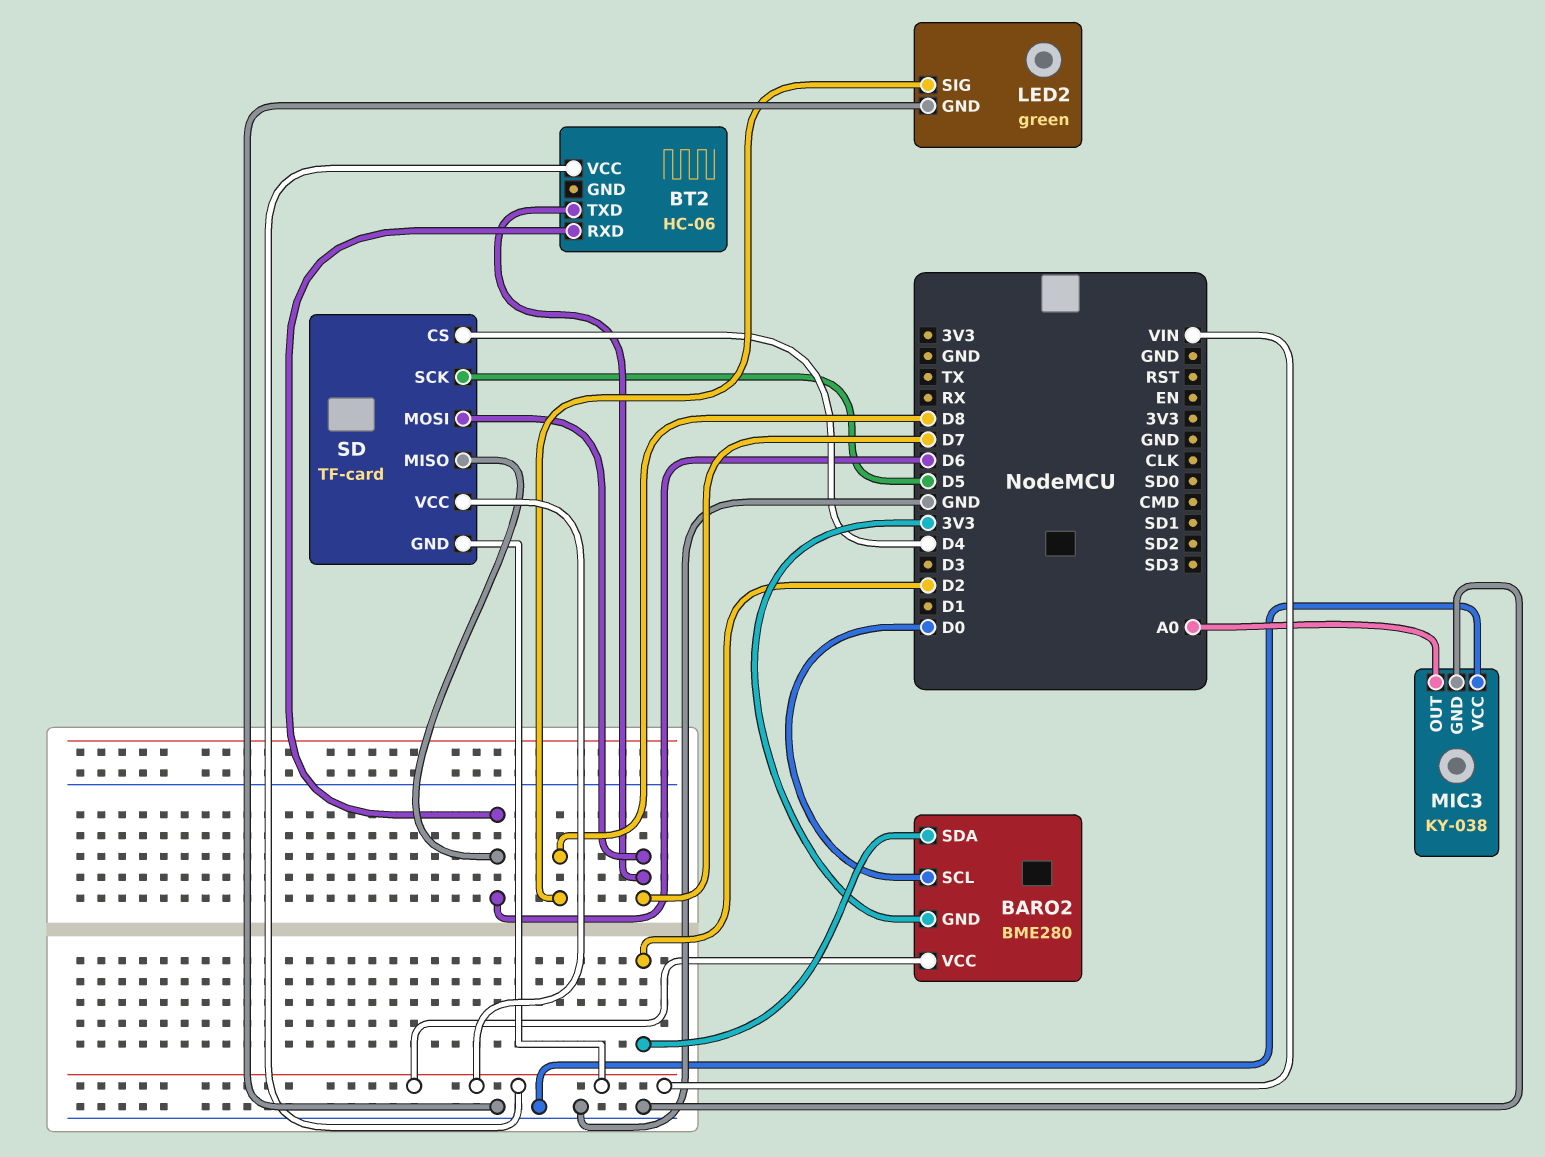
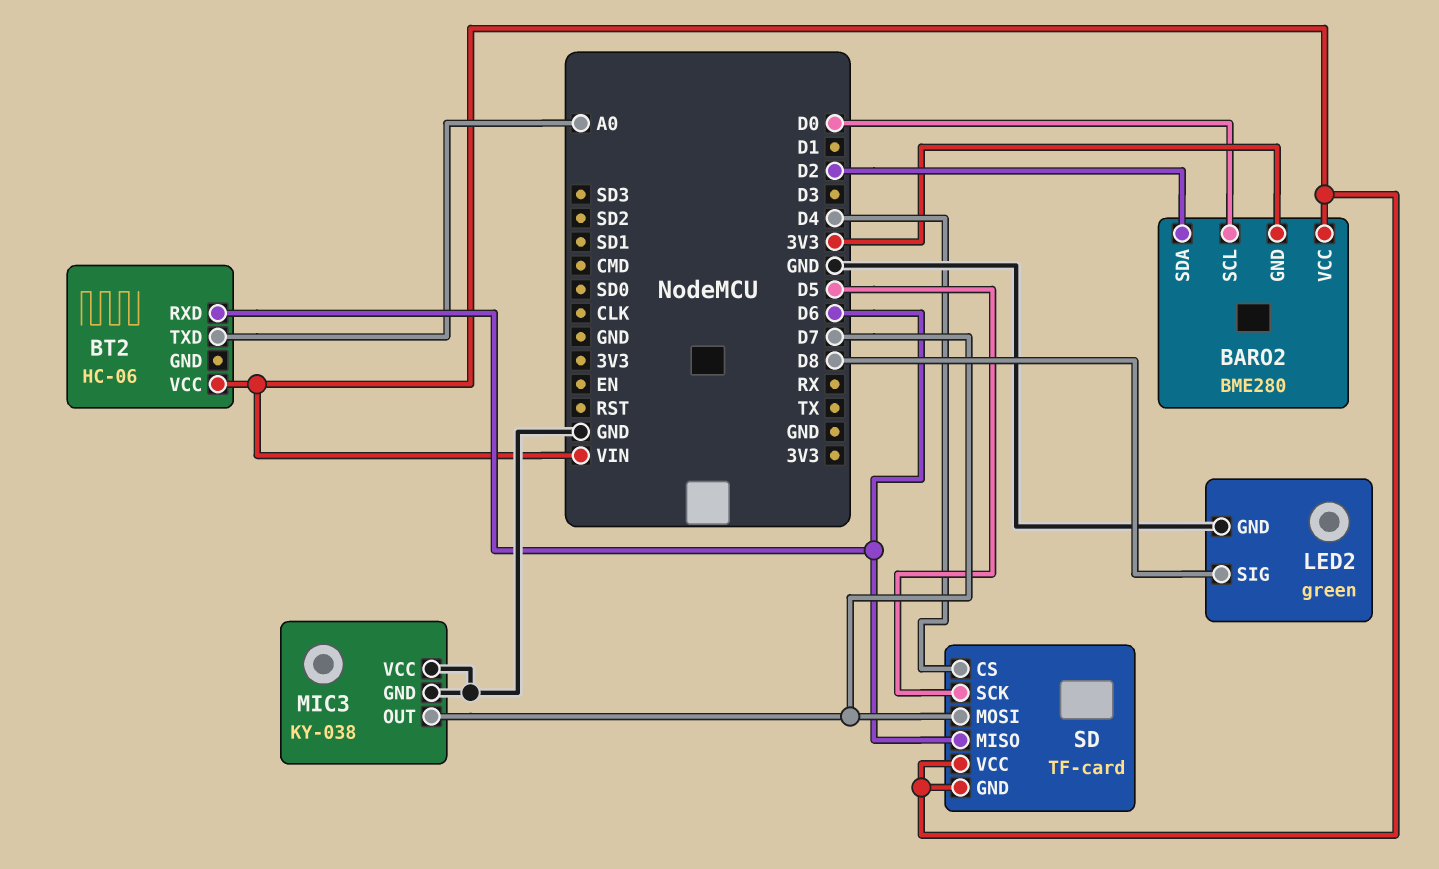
BT2 pin TXD: D7 -> A0
MIC3 pin OUT: A0 -> D7

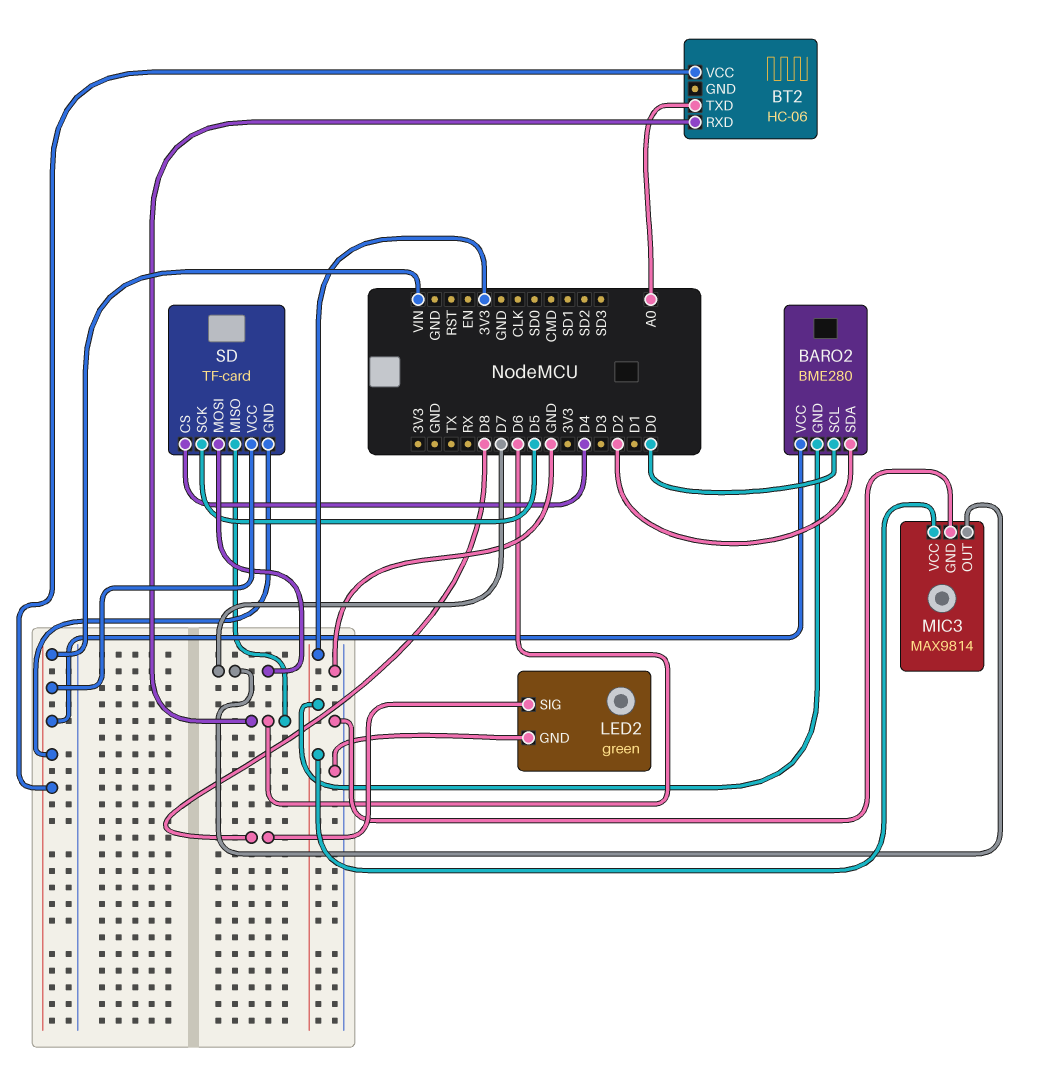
MIC3: KY-038 -> MAX9814
MIC3 pin VCC: GND -> 3V3

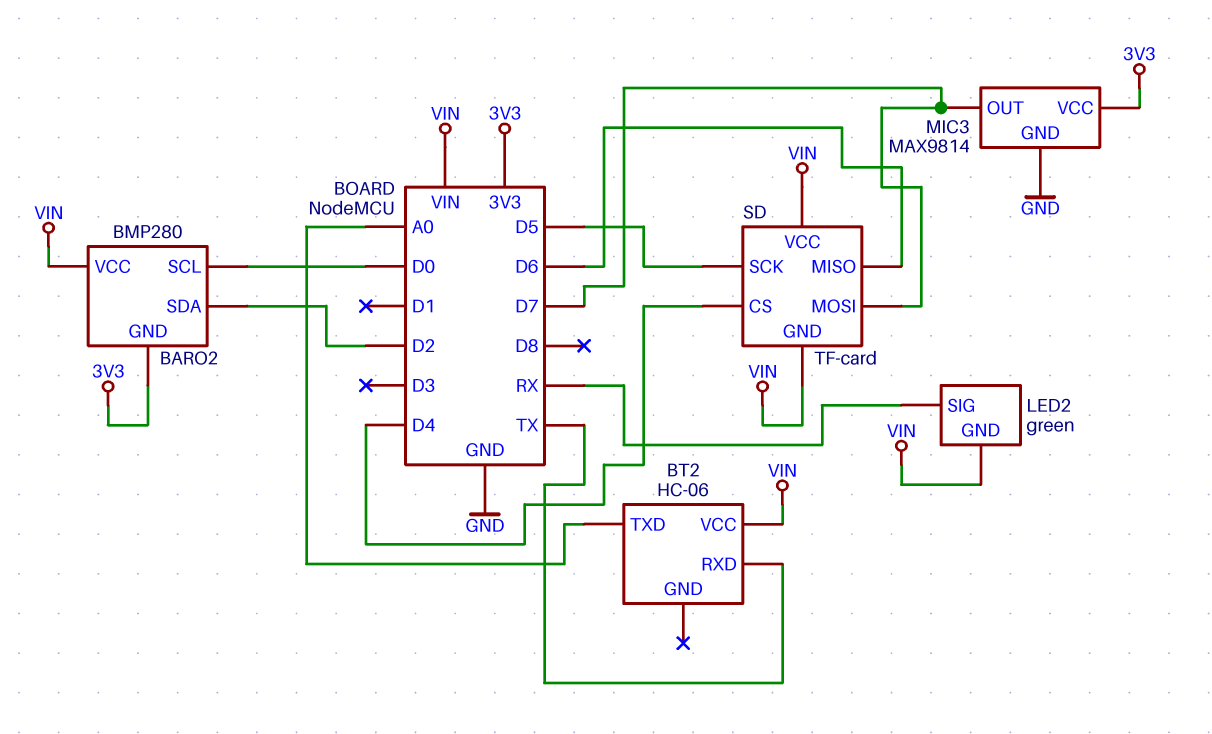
BARO2: BME280 -> BMP280
BT2 pin RXD: D6 -> TX
LED2 pin GND: GND -> VIN
LED2 pin SIG: D8 -> RX

